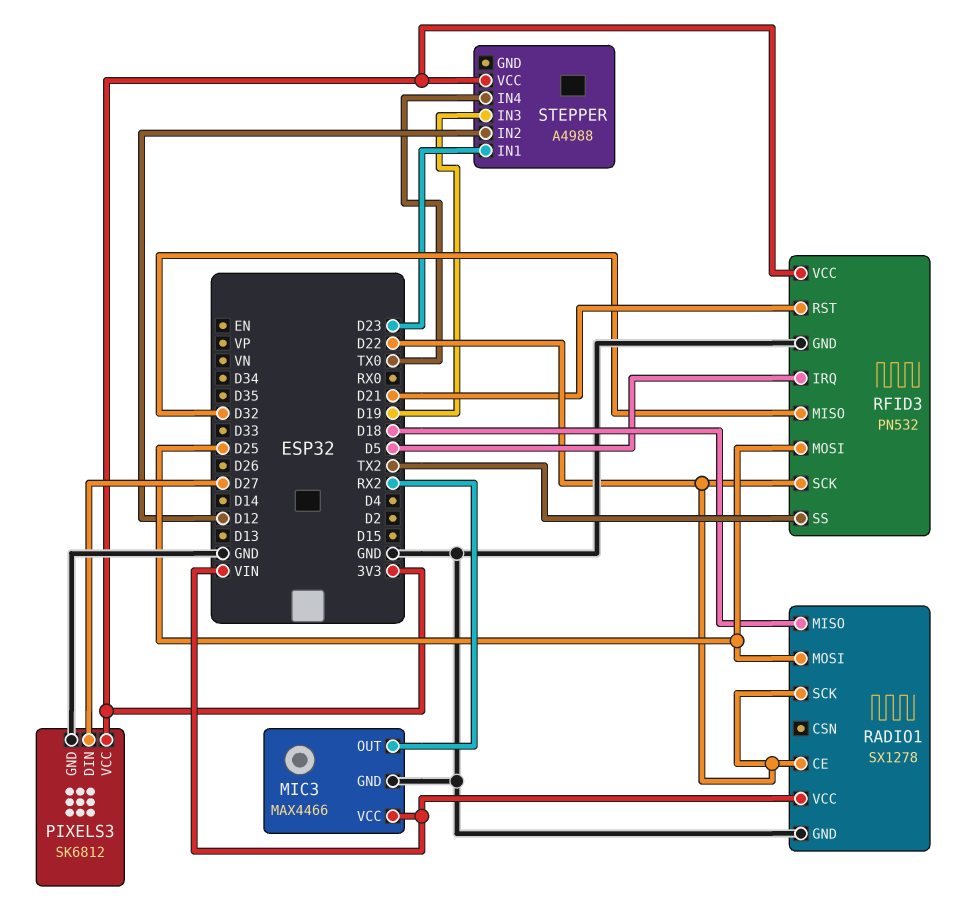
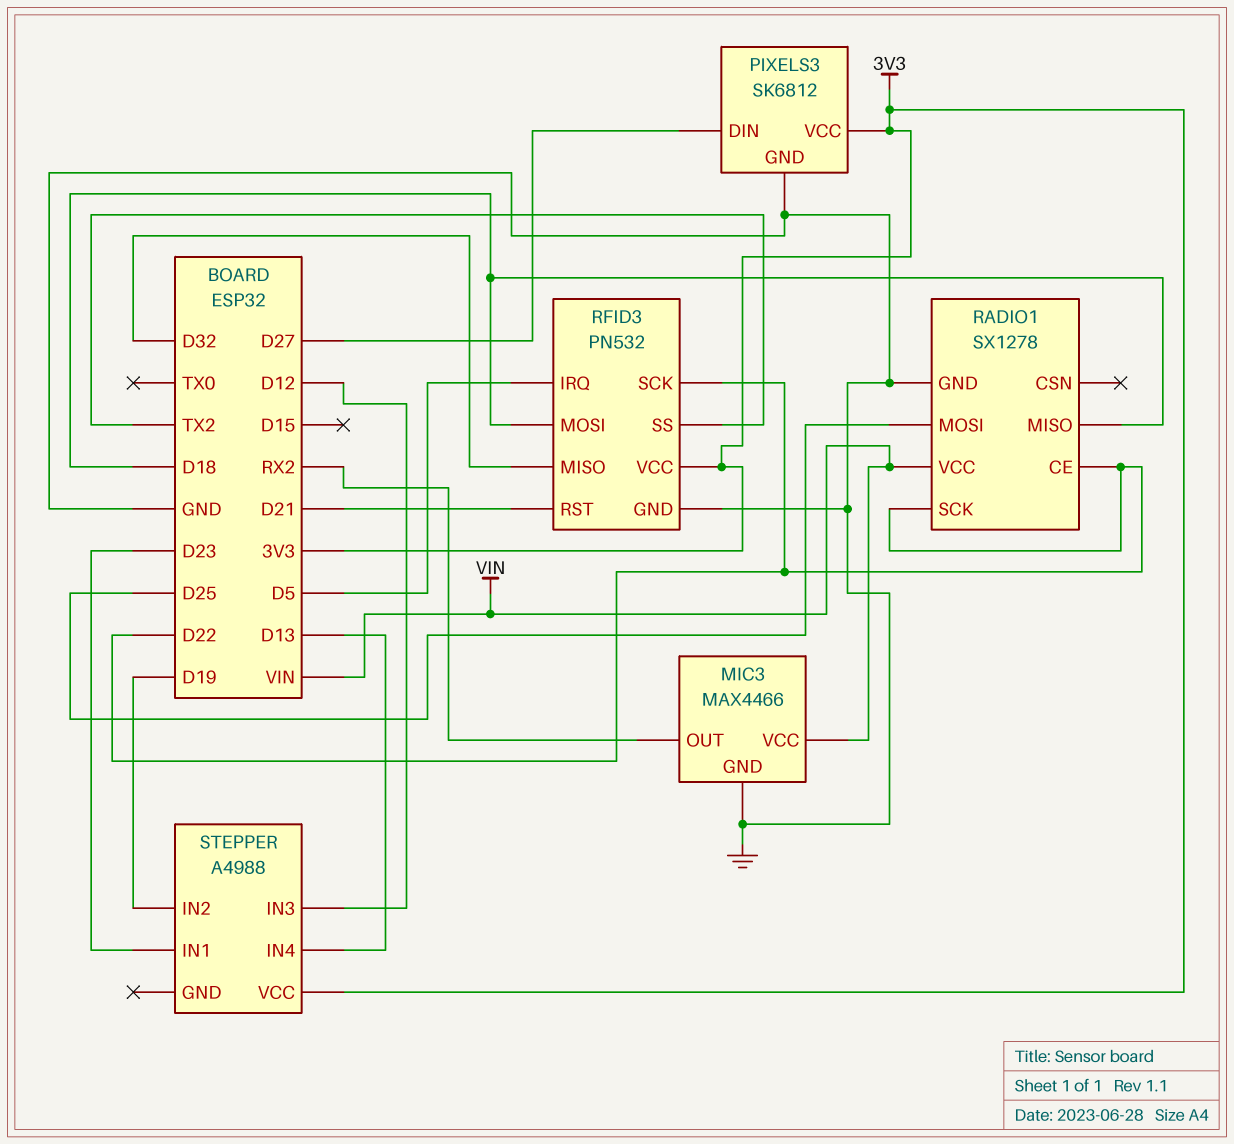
RFID3 pin MOSI: D25 -> D18
STEPPER pin IN2: D12 -> D19
STEPPER pin IN3: D19 -> D12
STEPPER pin IN4: TX0 -> D13

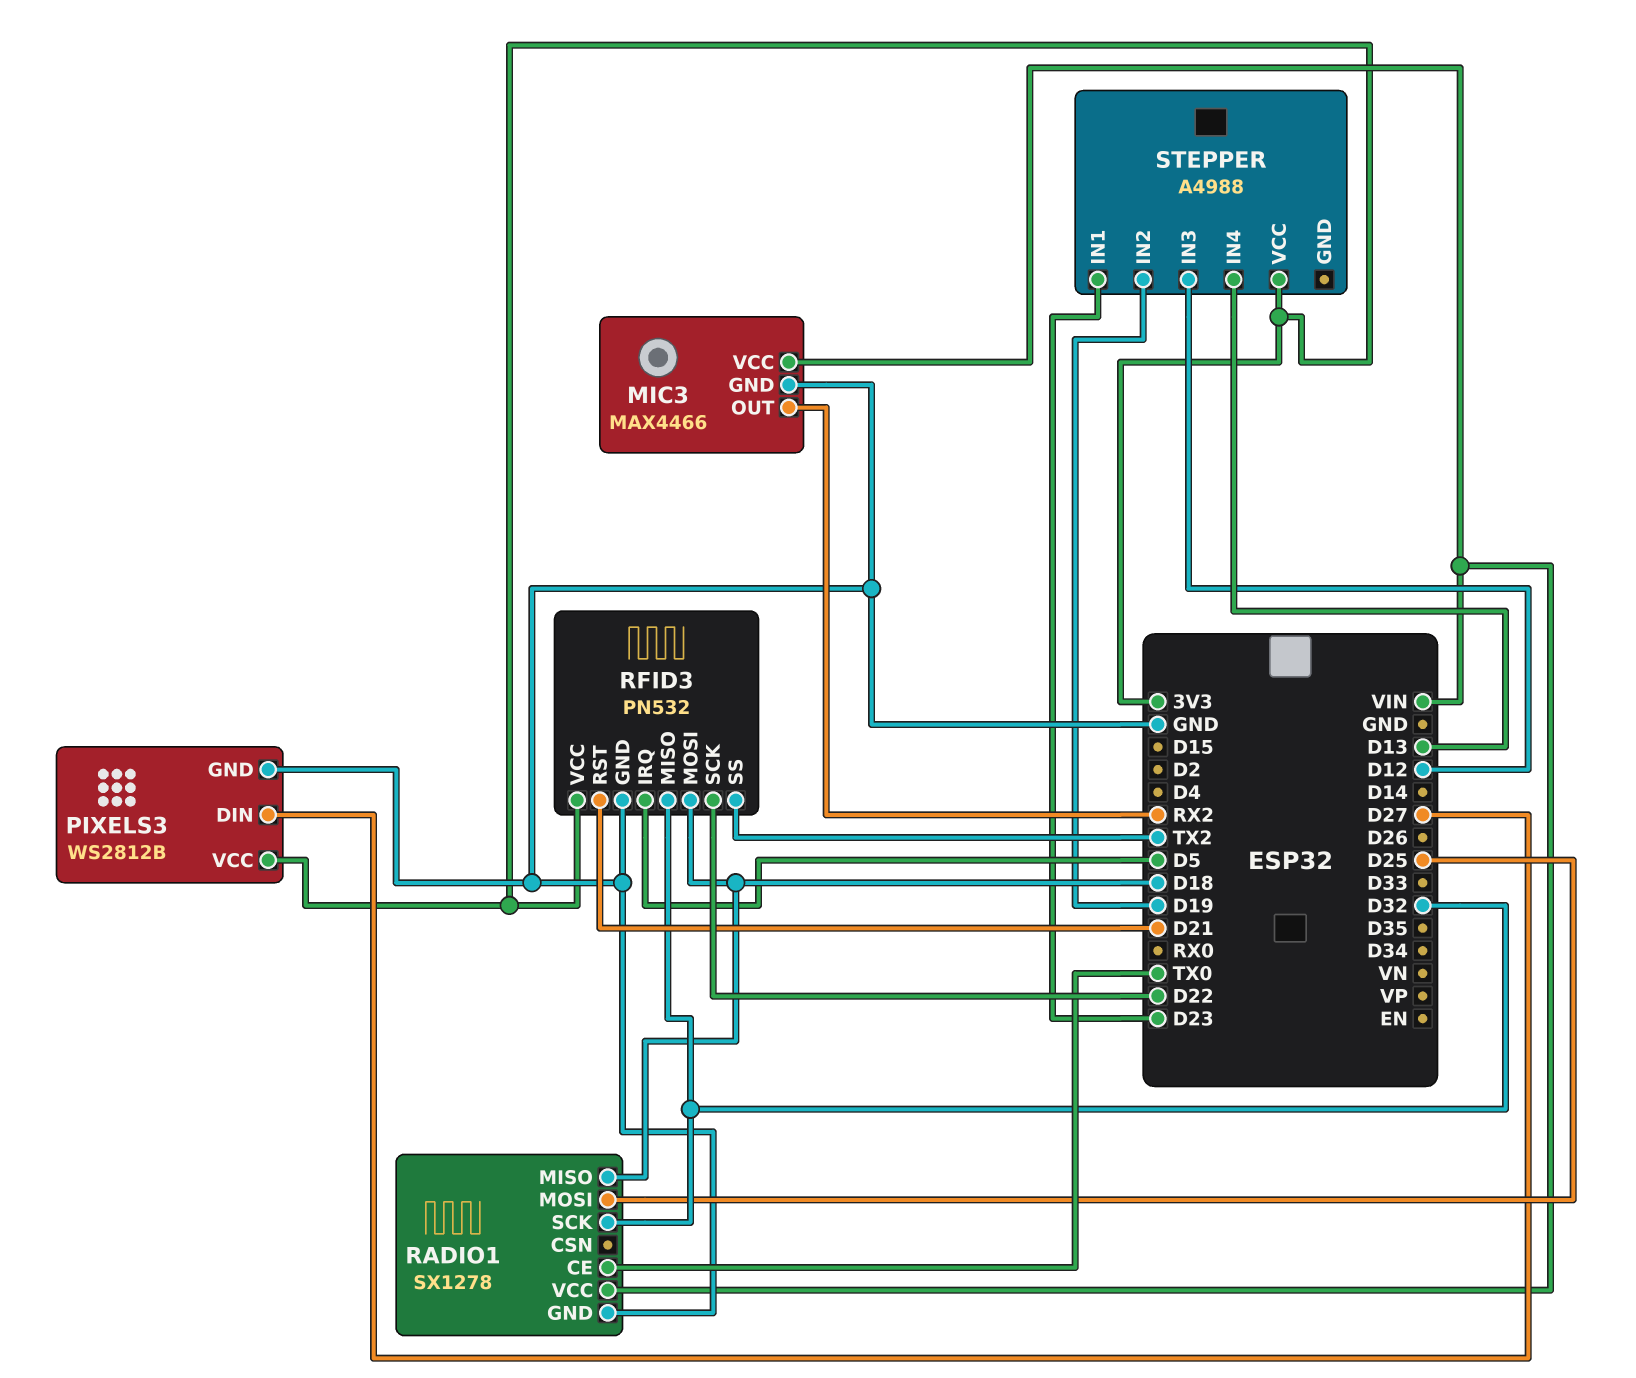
PIXELS3: SK6812 -> WS2812B
RADIO1 pin CE: D22 -> TX0
RADIO1 pin SCK: D22 -> D32

